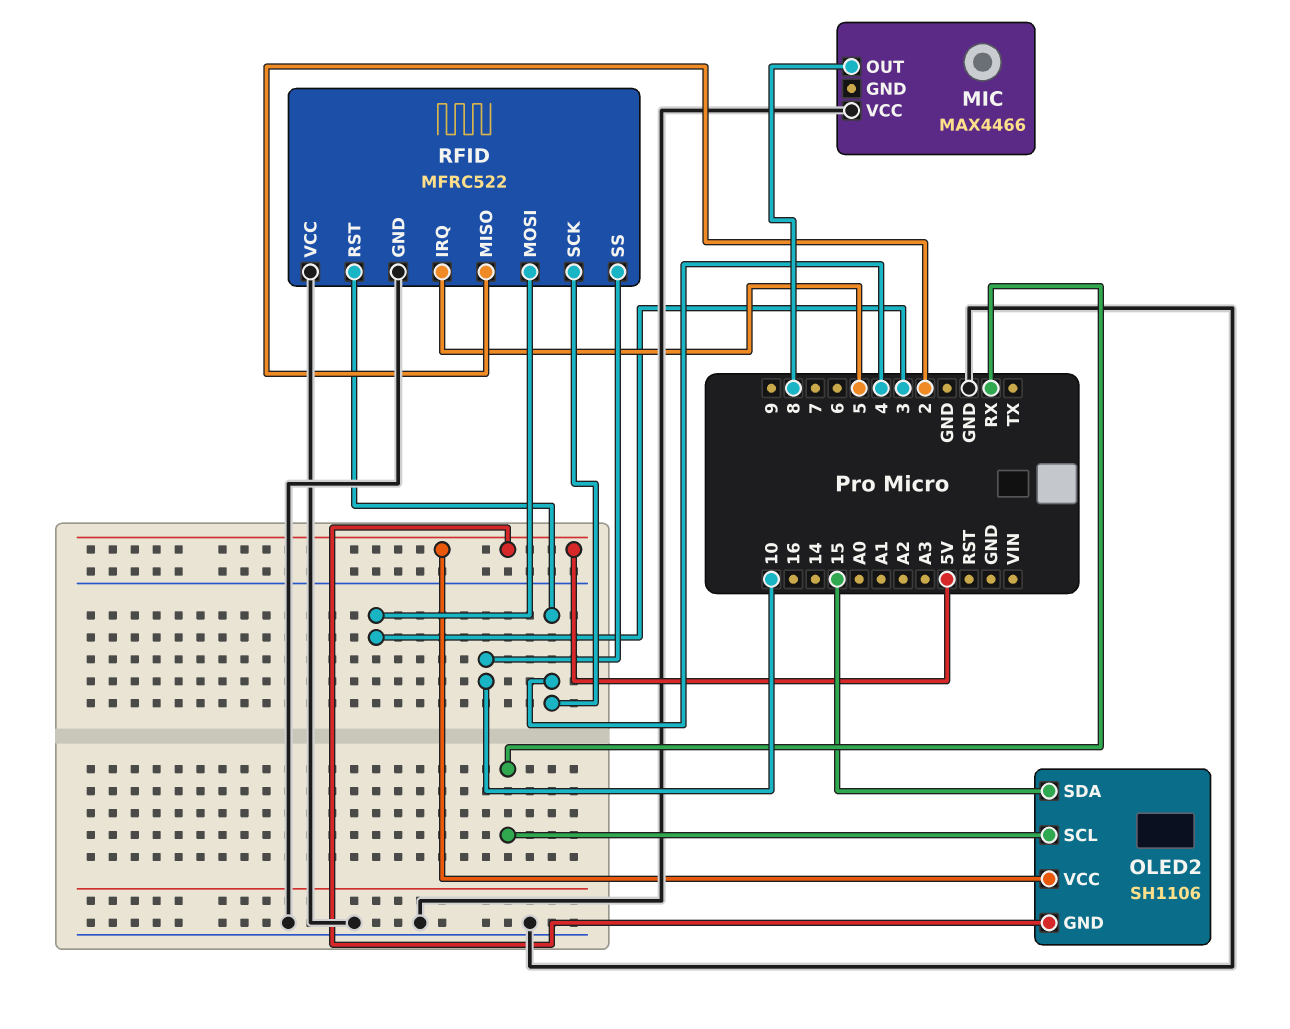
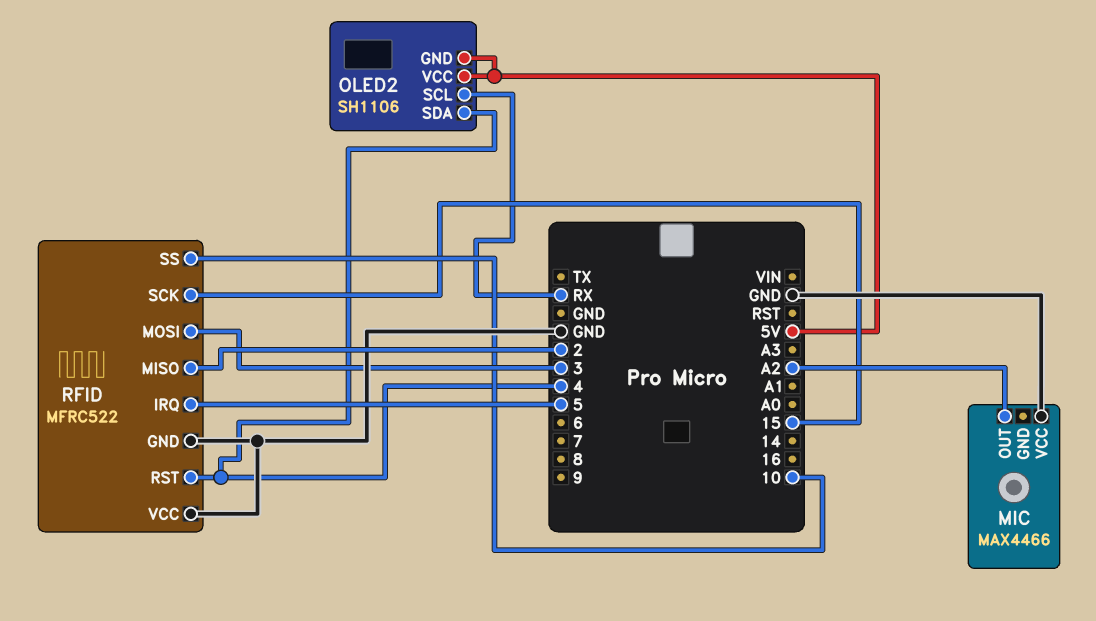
MIC pin OUT: 8 -> A2
OLED2 pin SDA: 15 -> 4
RFID pin SCK: 4 -> 15

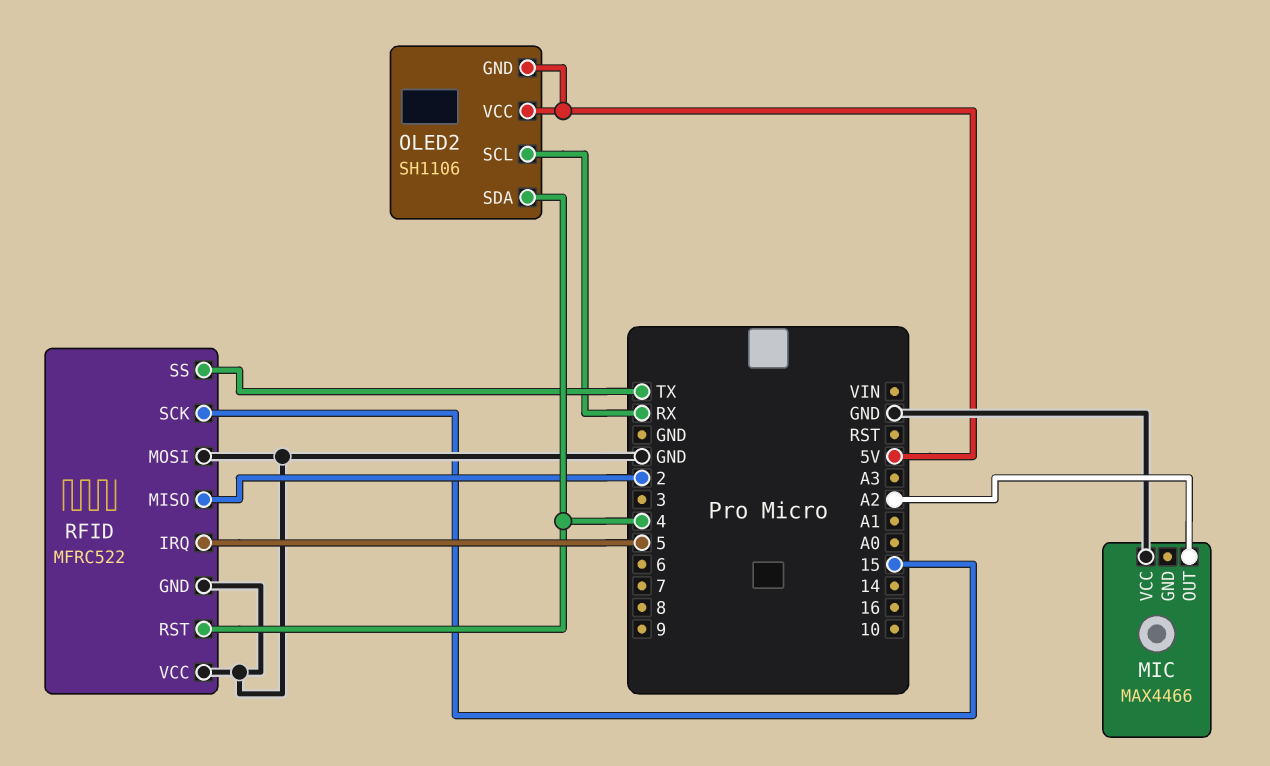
RFID pin MOSI: 3 -> GND
RFID pin SS: 10 -> TX

